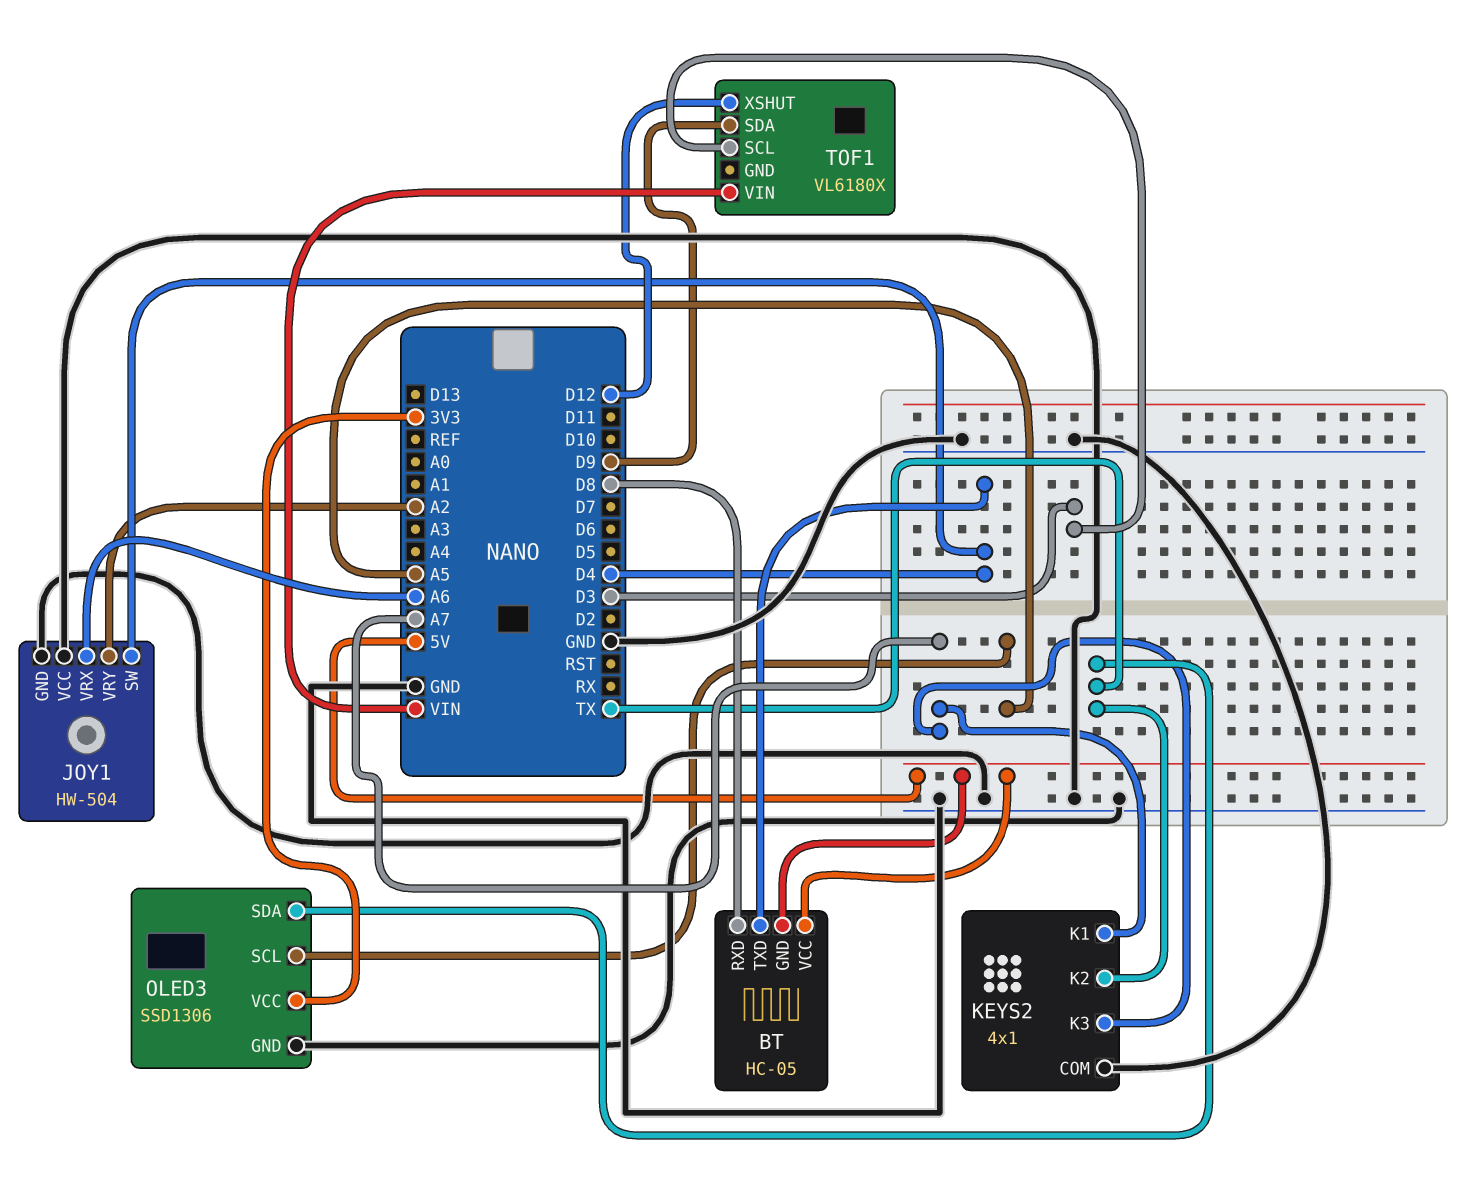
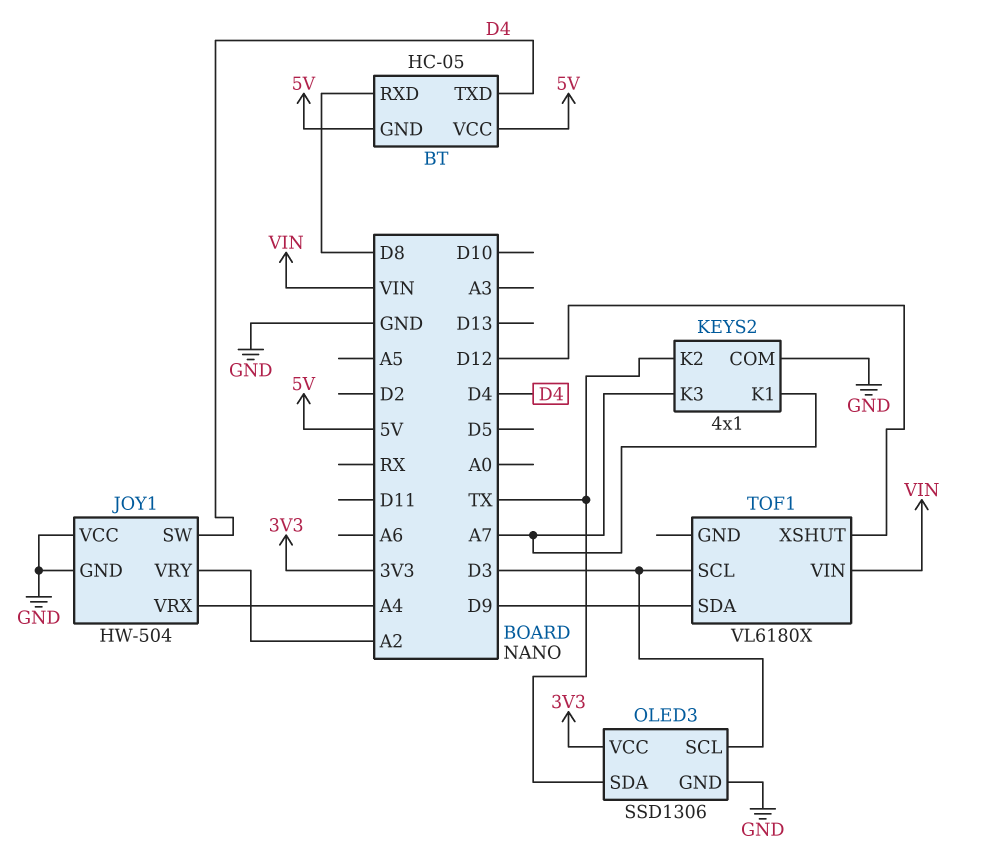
JOY1 pin VRX: A6 -> A4
OLED3 pin SCL: A5 -> D3

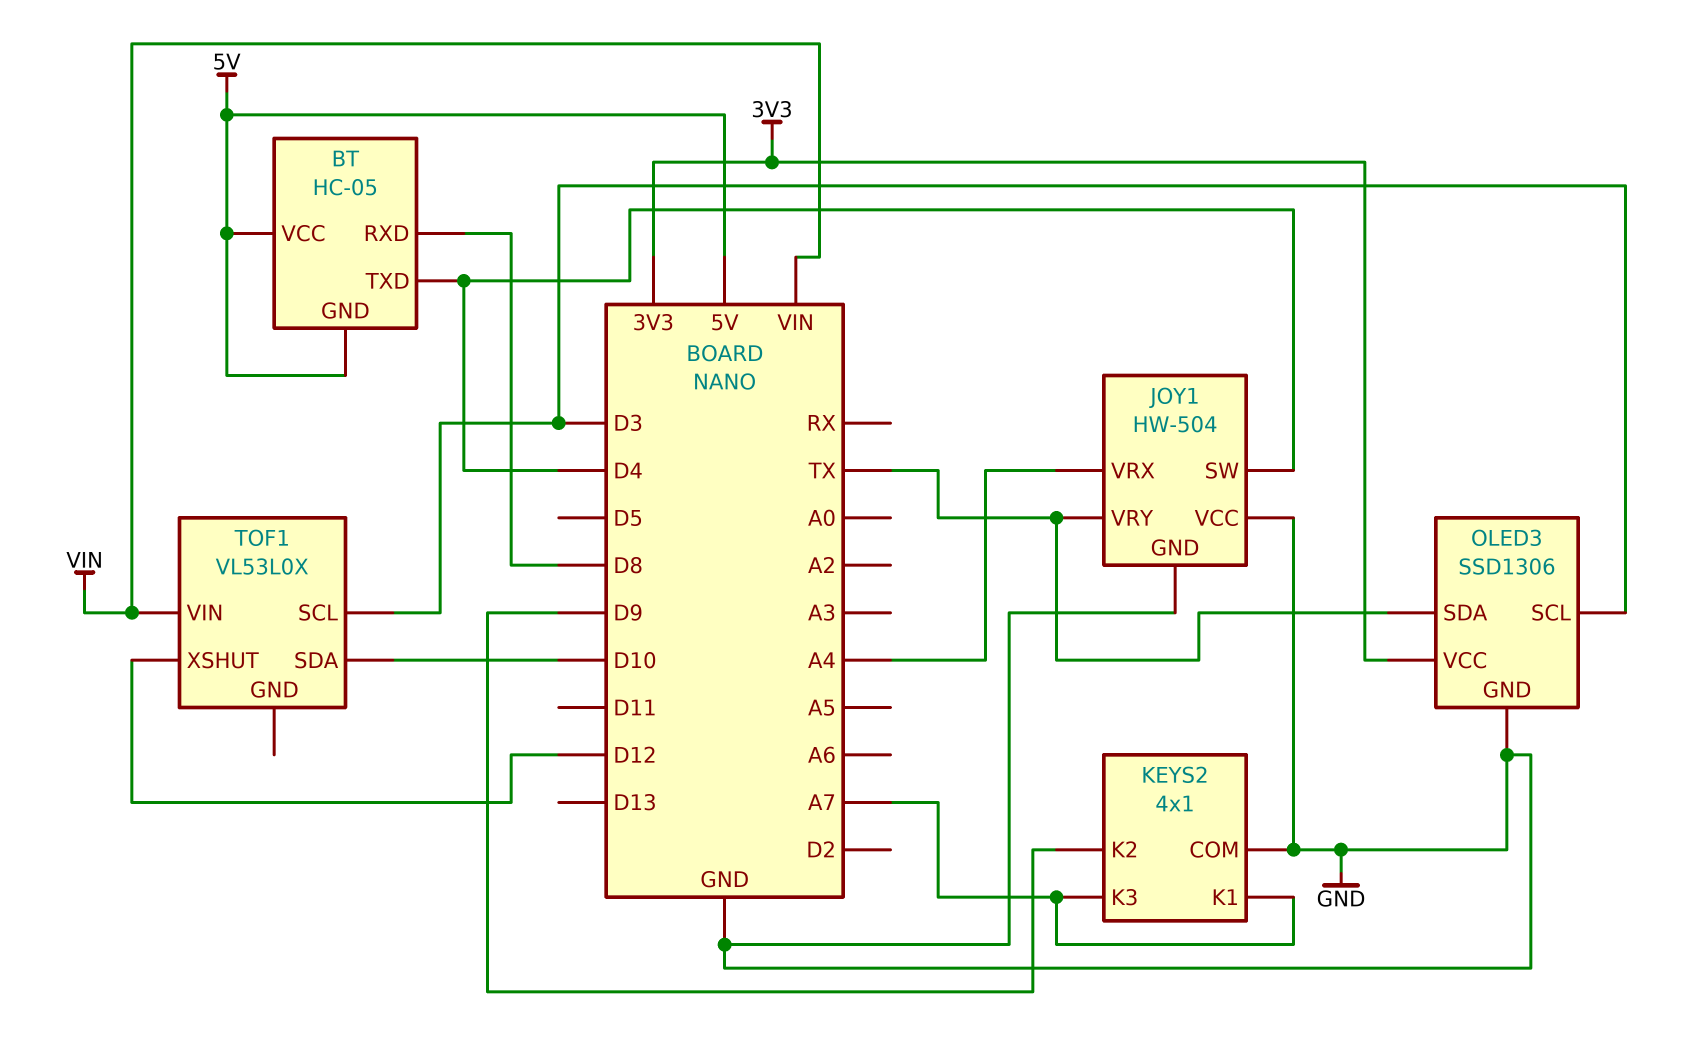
JOY1 pin VRY: A2 -> TX
KEYS2 pin K2: TX -> D9
TOF1: VL6180X -> VL53L0X
TOF1 pin SDA: D9 -> D10

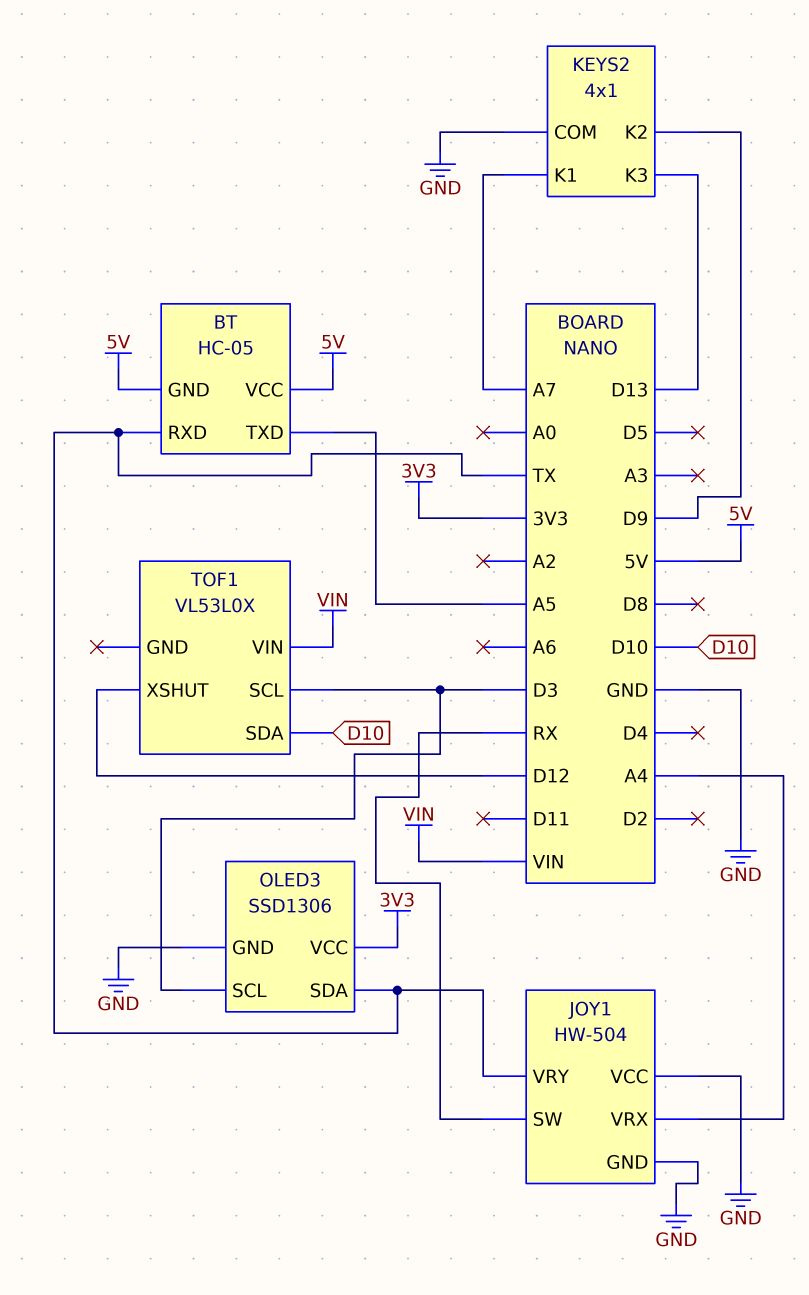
BT pin RXD: D8 -> TX
BT pin TXD: D4 -> A5
JOY1 pin SW: D4 -> RX
KEYS2 pin K3: A7 -> D13

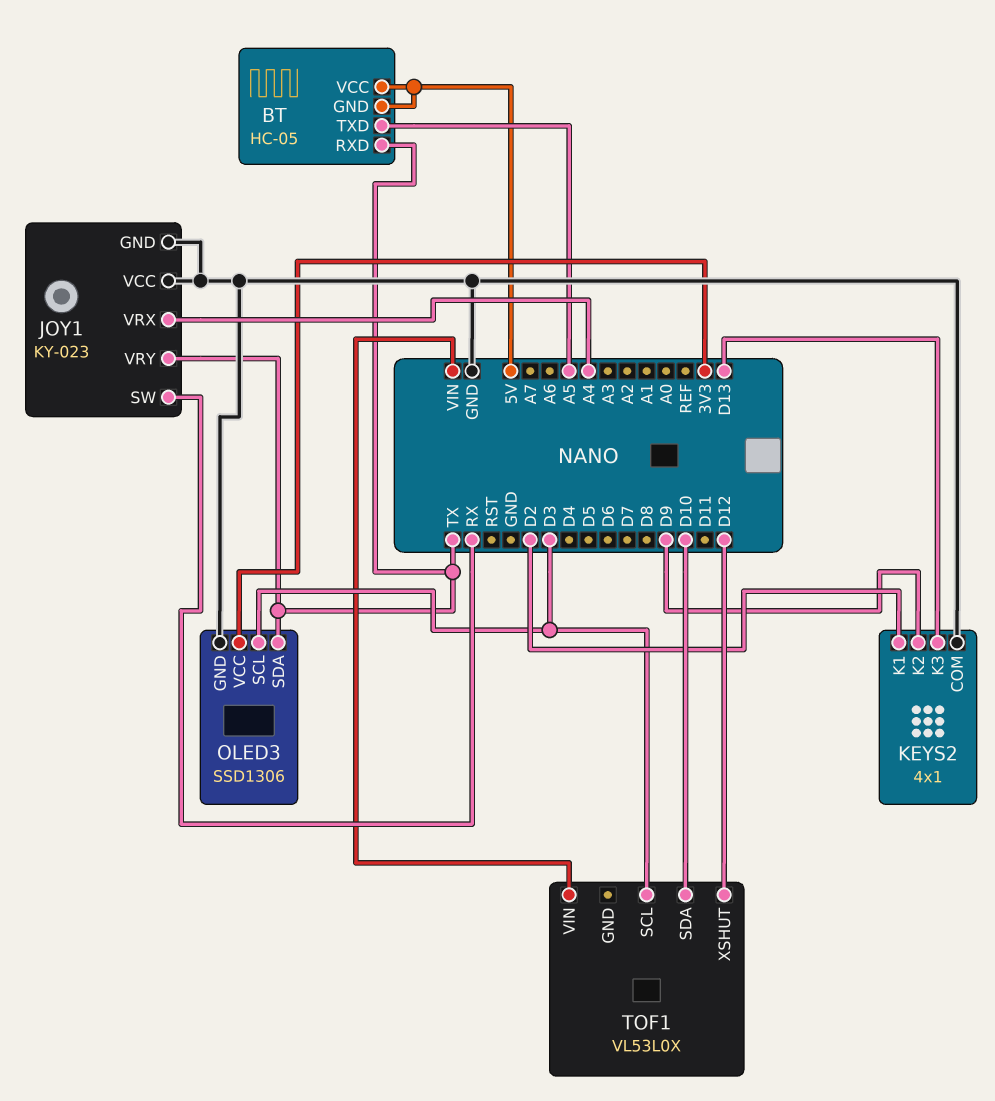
JOY1: HW-504 -> KY-023
KEYS2 pin K1: A7 -> D2

